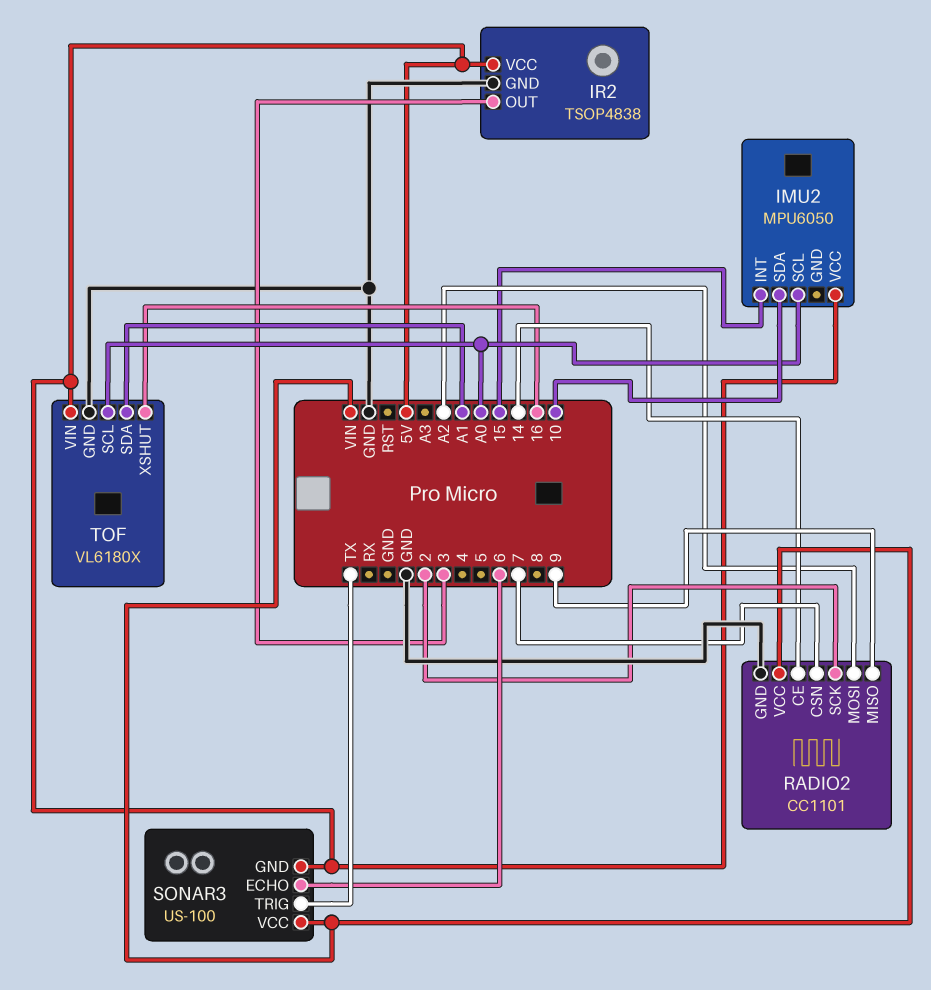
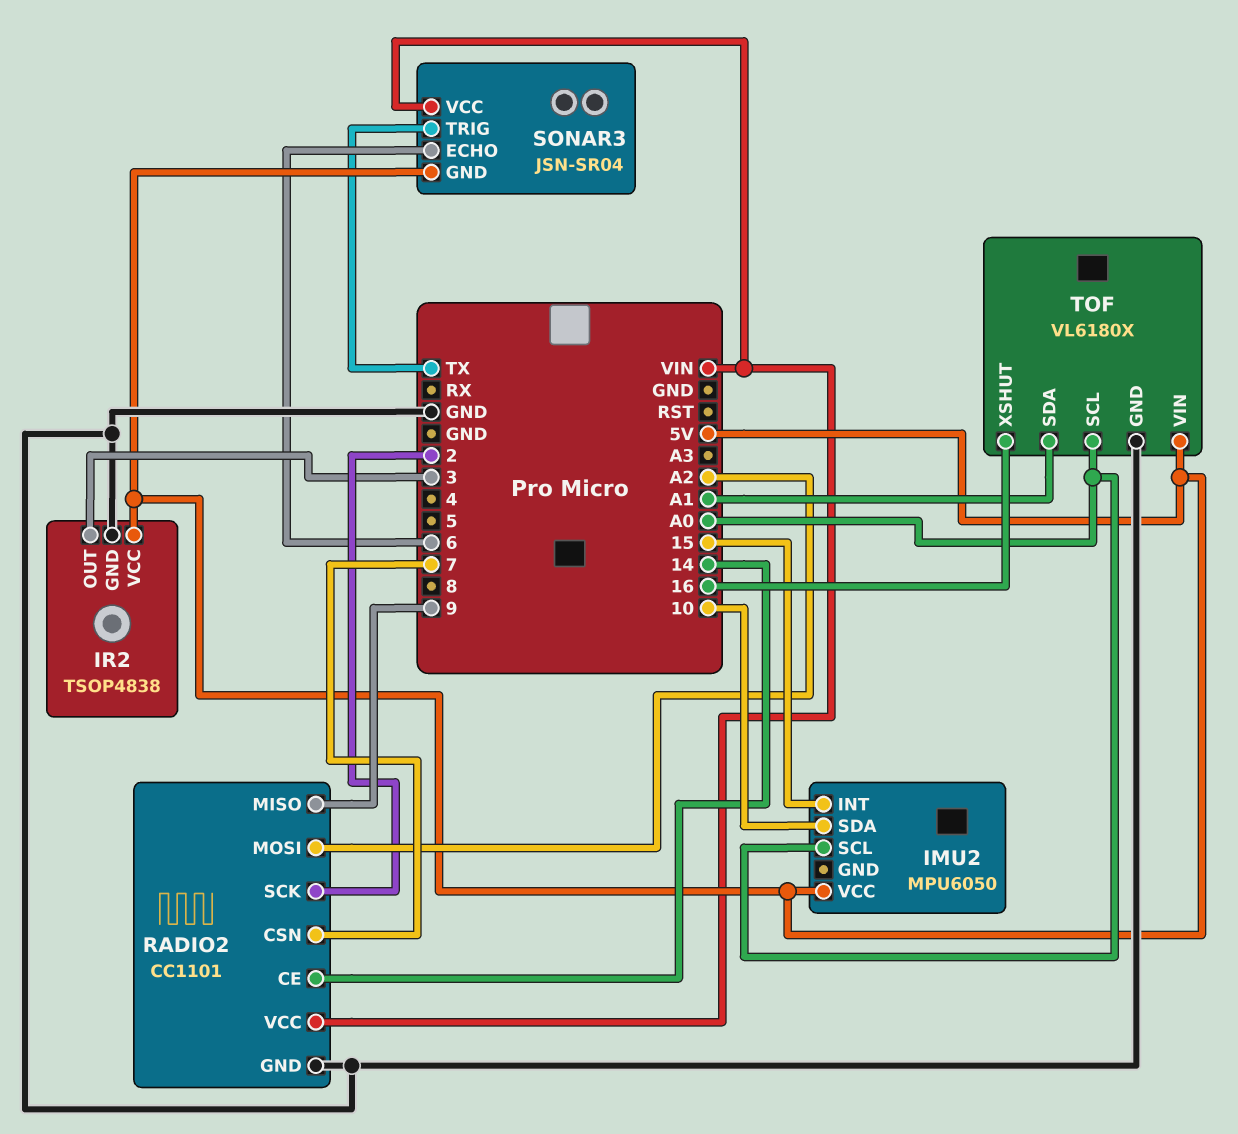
SONAR3: US-100 -> JSN-SR04

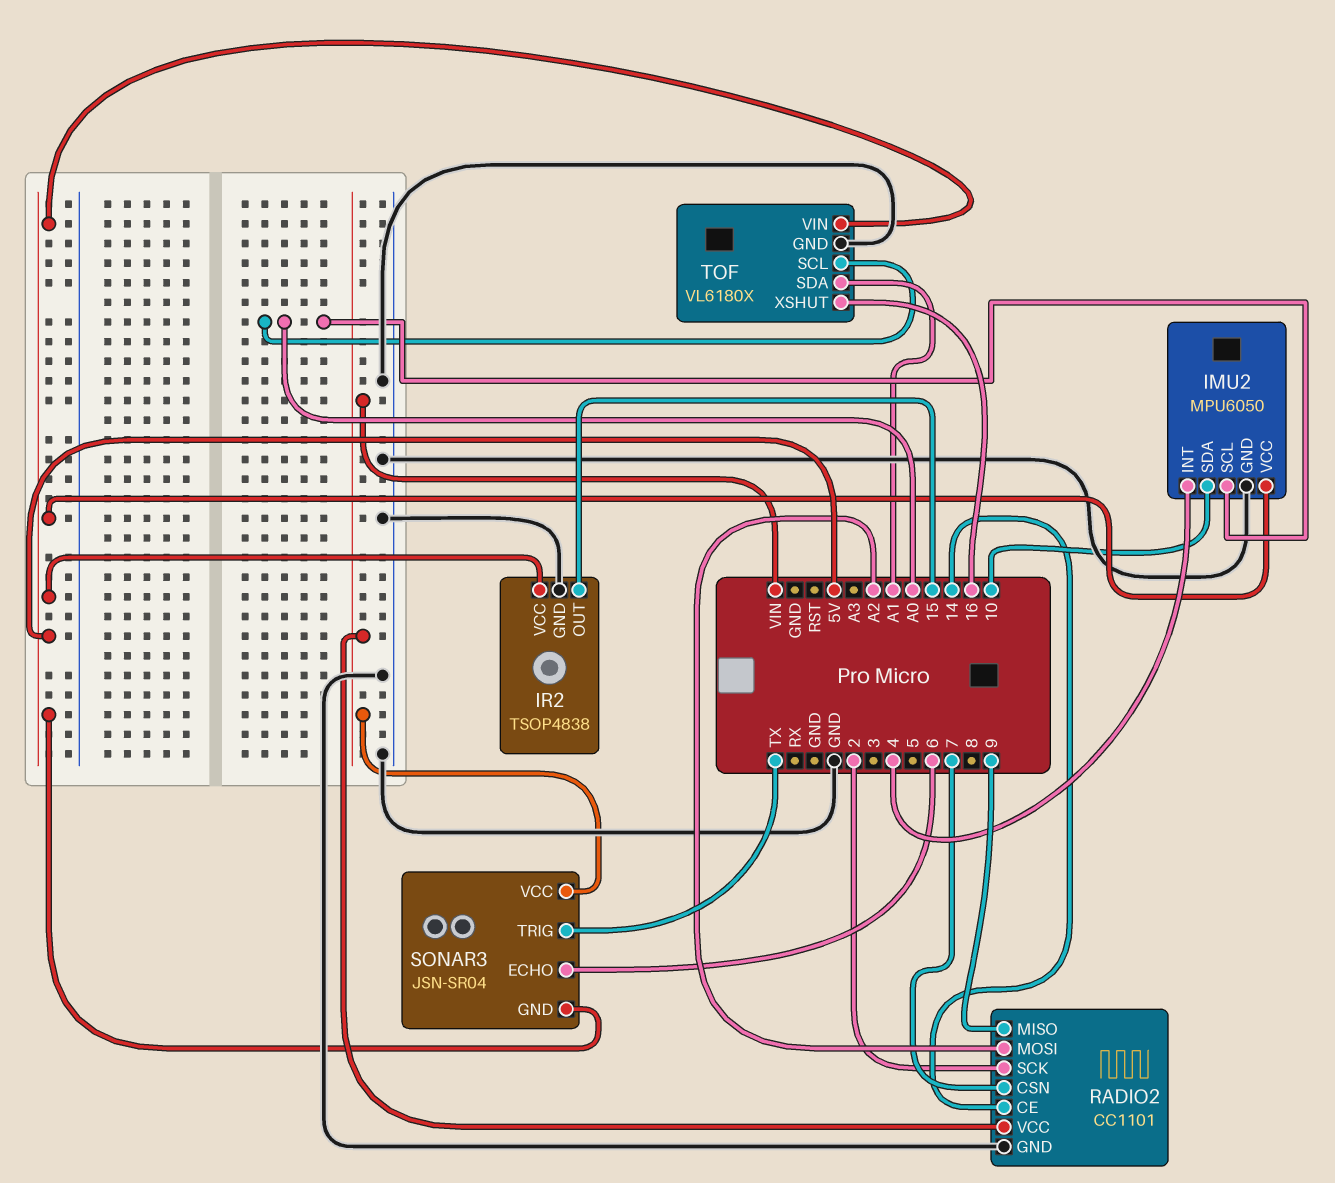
IMU2 pin GND: none -> GND
IMU2 pin INT: 15 -> 4
IR2 pin OUT: 3 -> 15

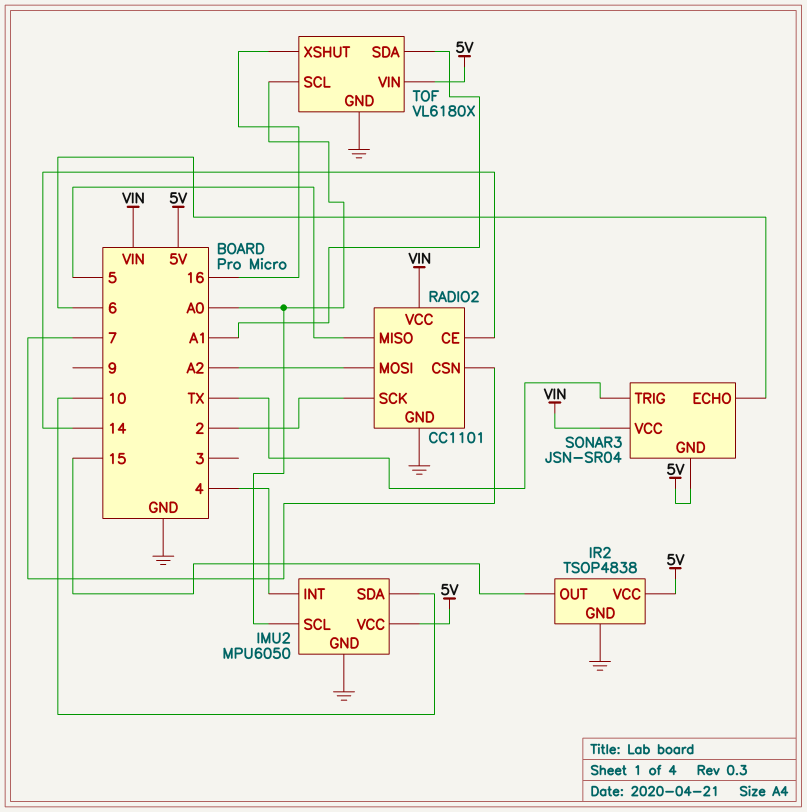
RADIO2 pin MISO: 9 -> 5

